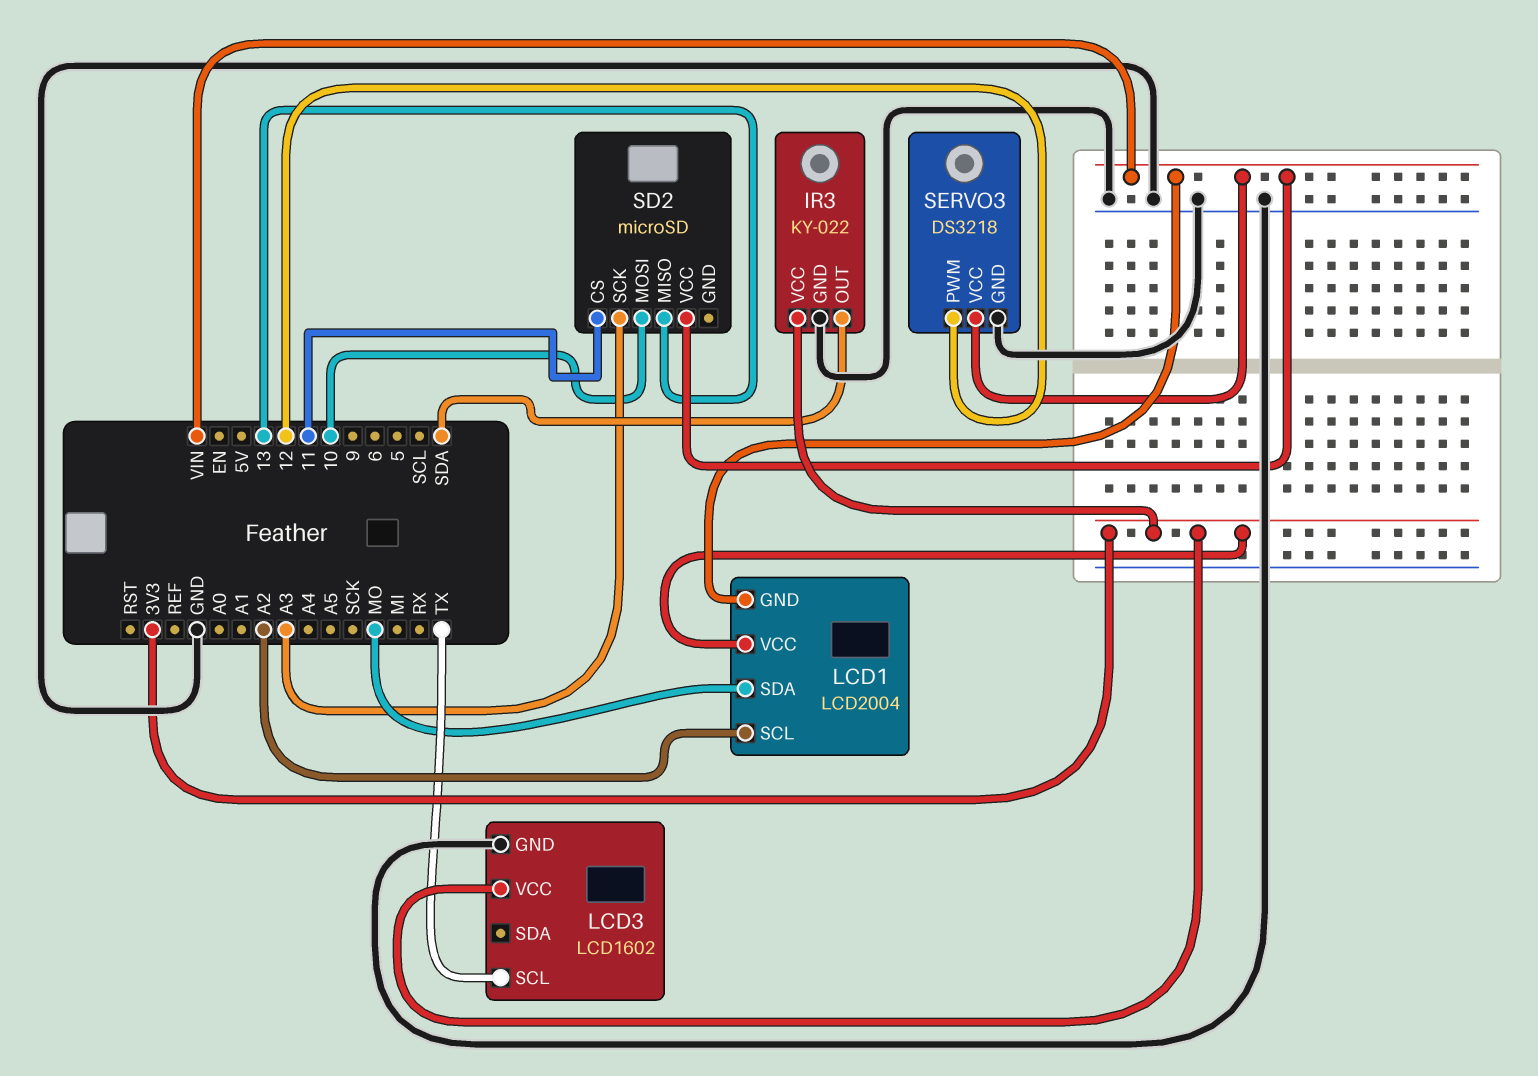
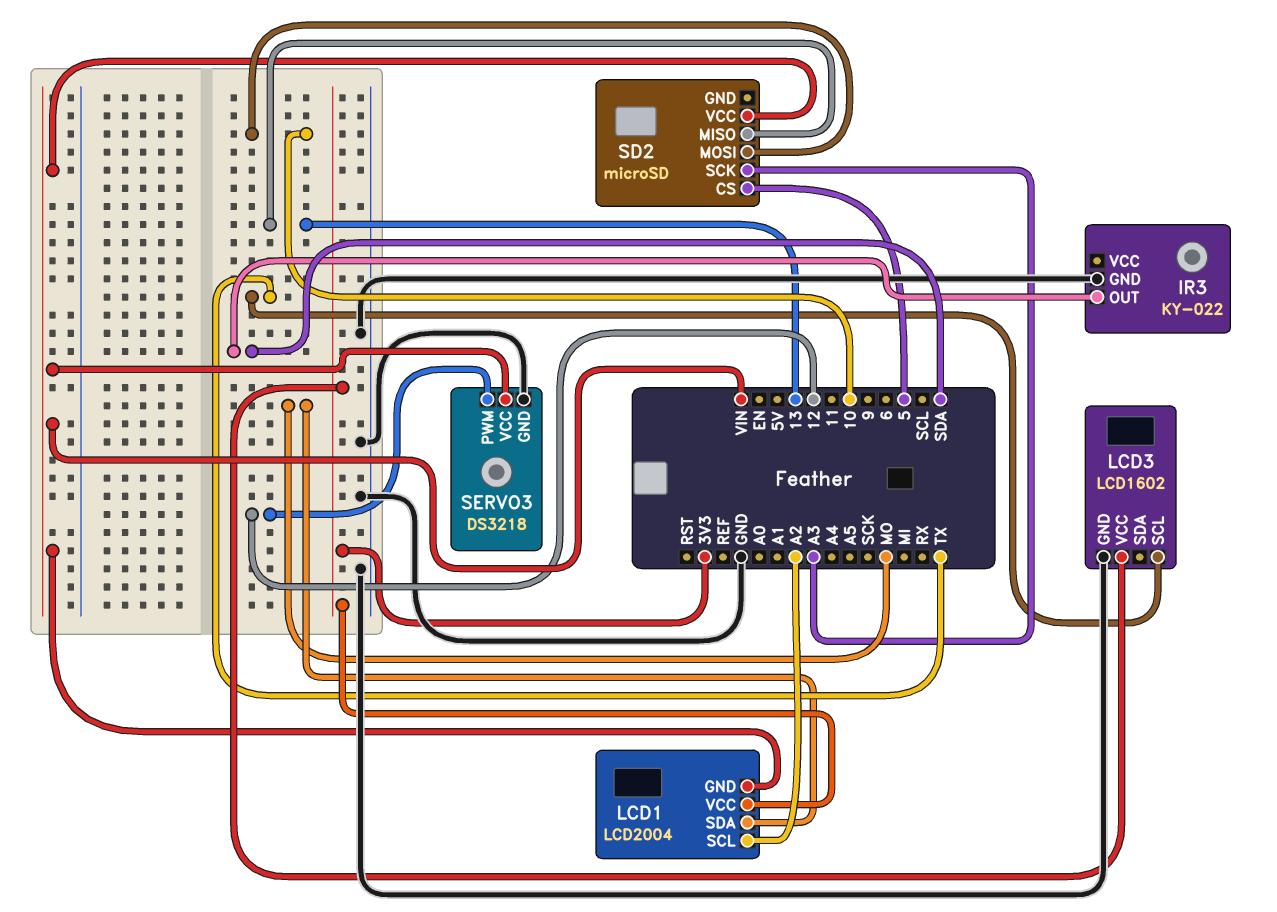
IR3 pin VCC: 3V3 -> none
SD2 pin CS: 11 -> 5

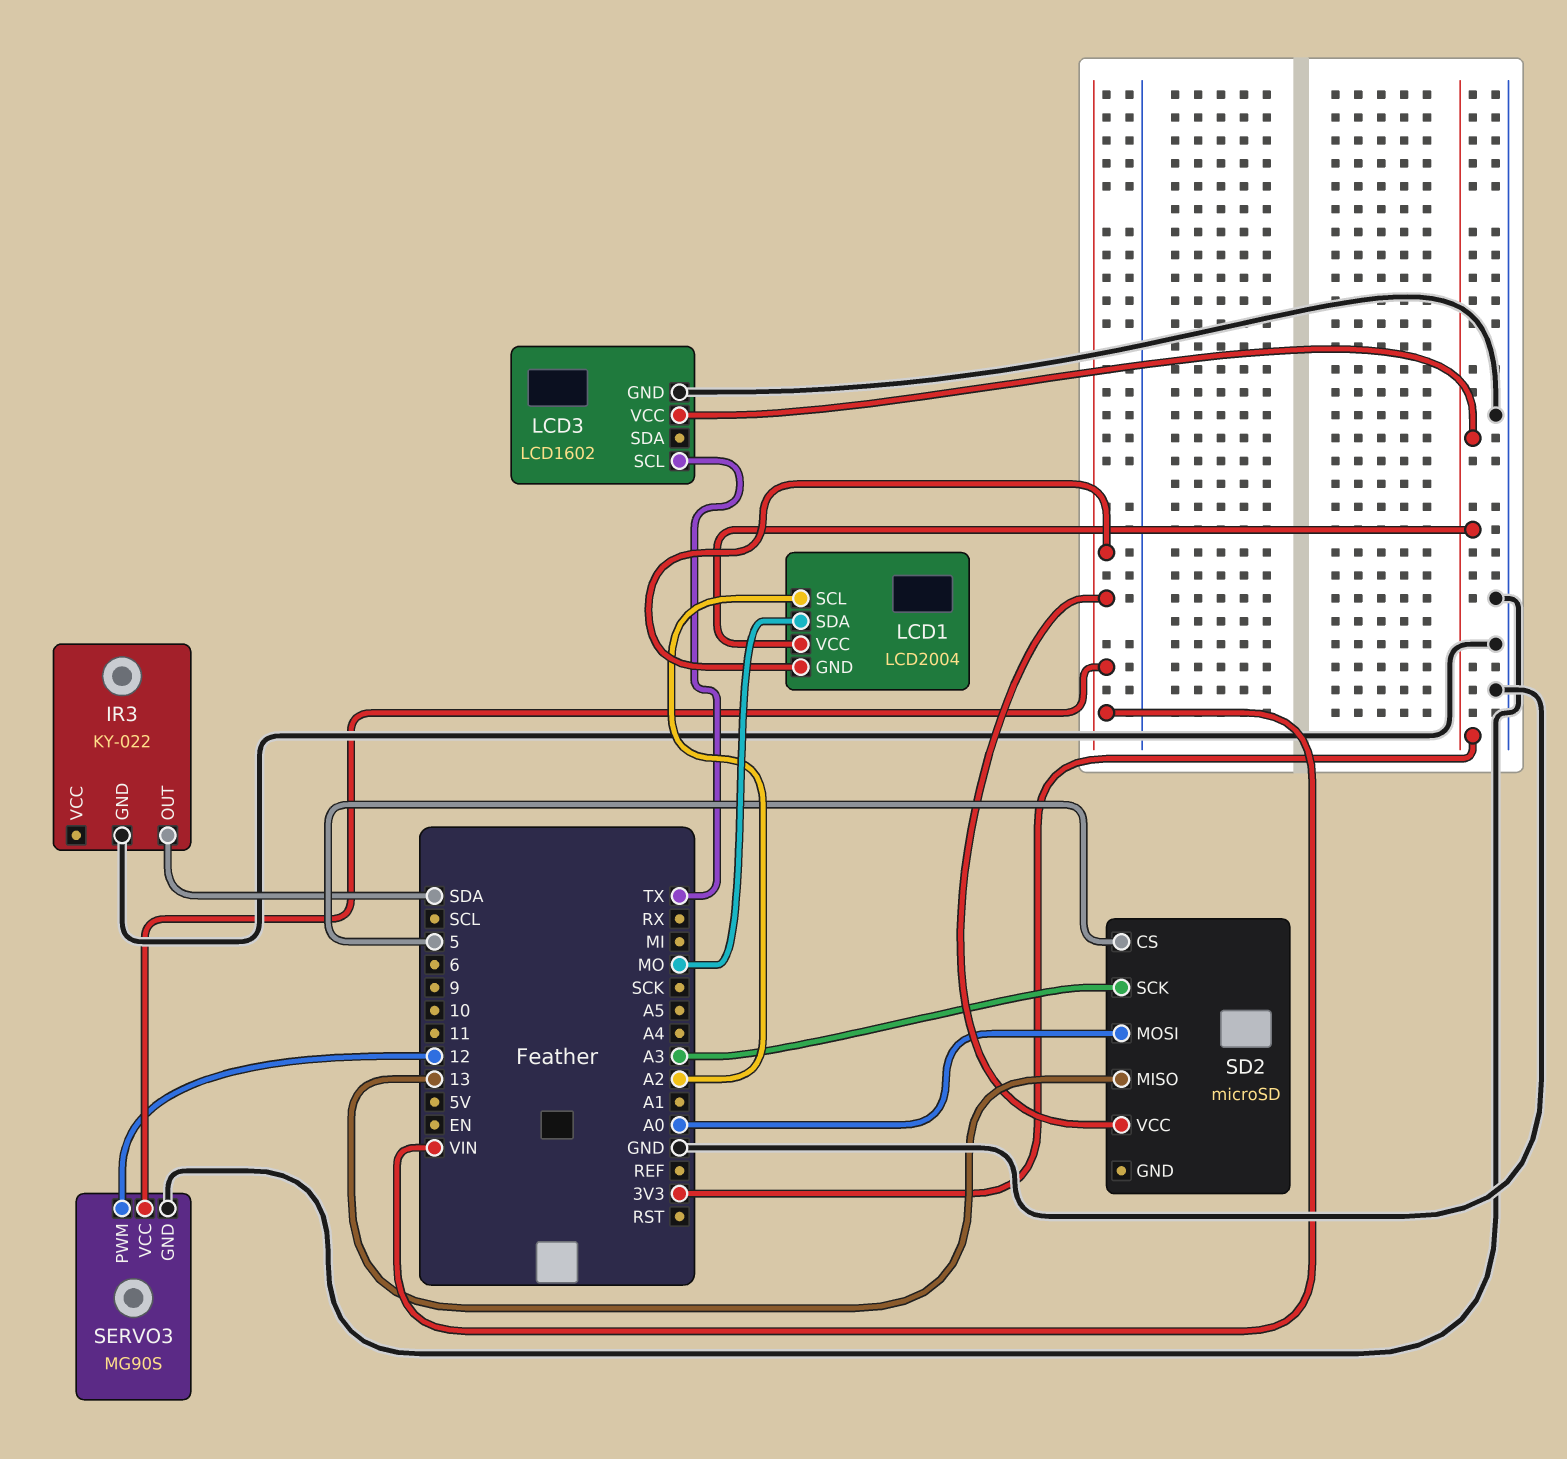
SD2 pin MOSI: 10 -> A0
SERVO3: DS3218 -> MG90S

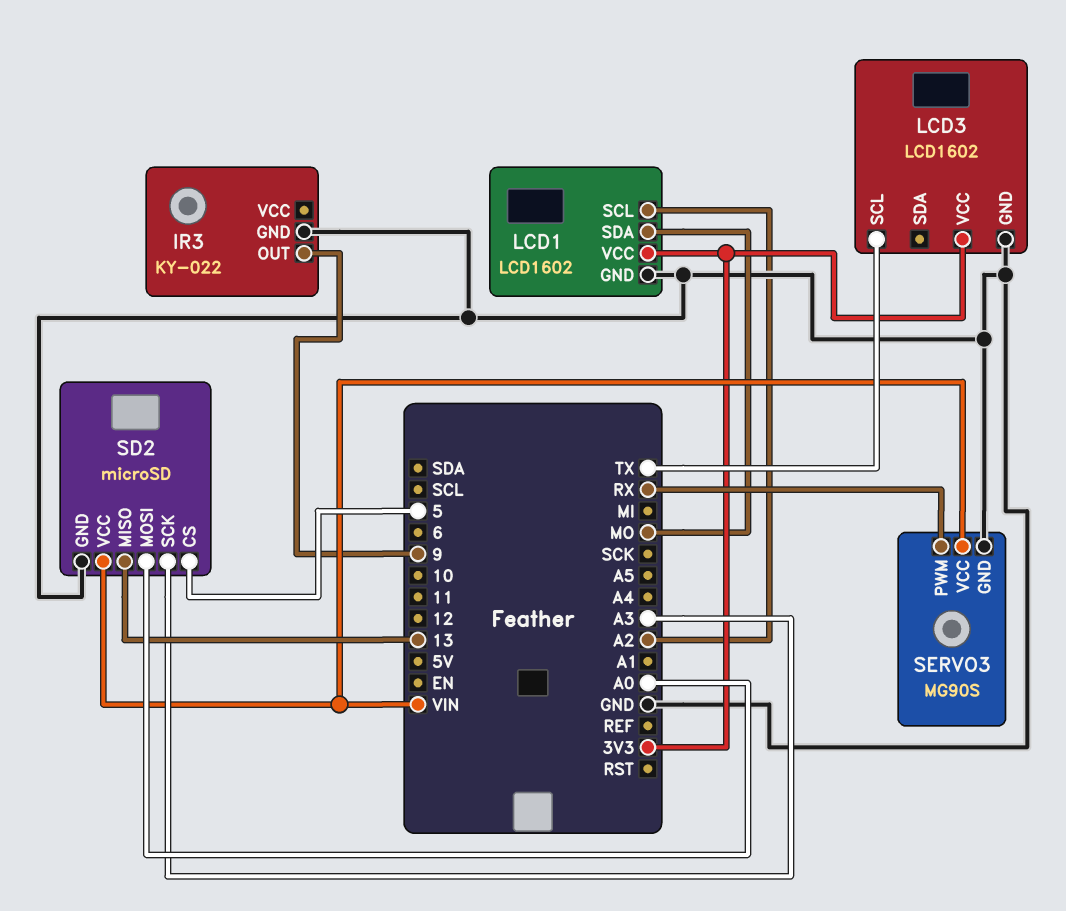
IR3 pin OUT: SDA -> 9
LCD1: LCD2004 -> LCD1602
LCD1 pin GND: VIN -> GND
SD2 pin GND: none -> GND
SERVO3 pin PWM: 12 -> RX

